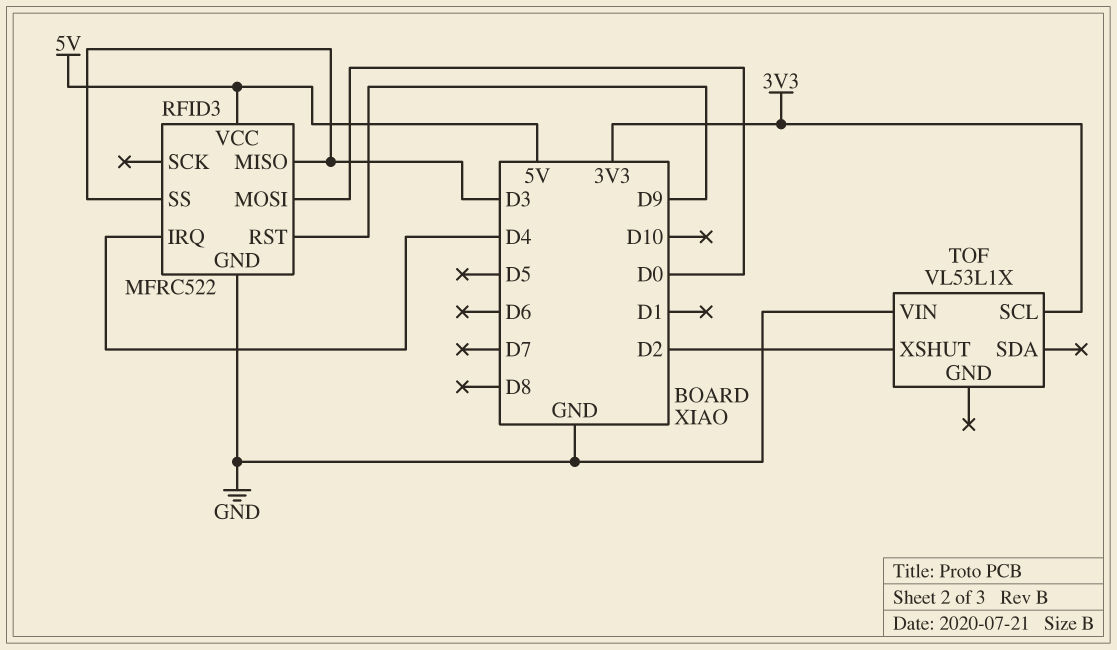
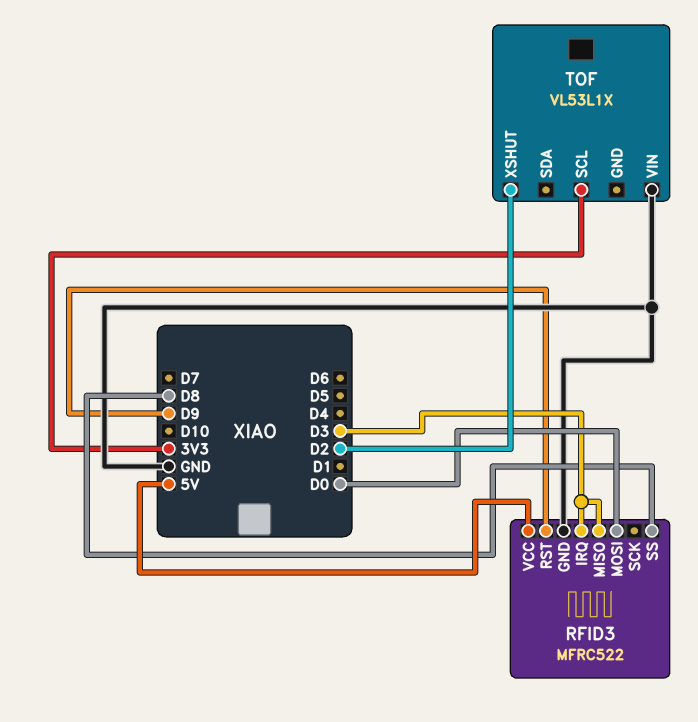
RFID3 pin IRQ: D4 -> D3
RFID3 pin SS: D3 -> D8

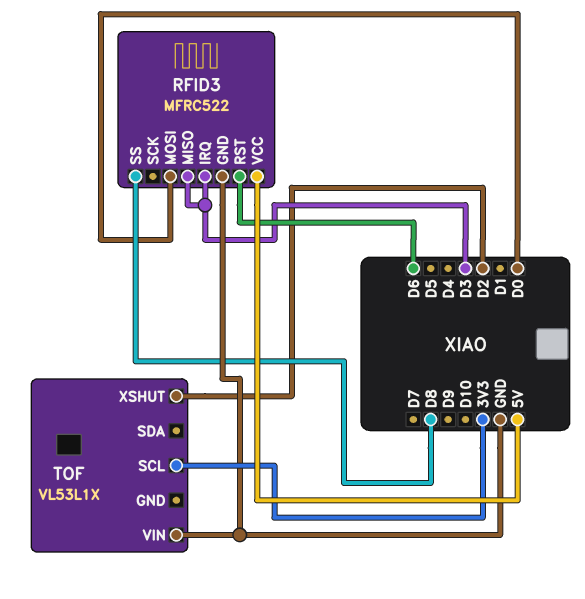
RFID3 pin RST: D9 -> D6

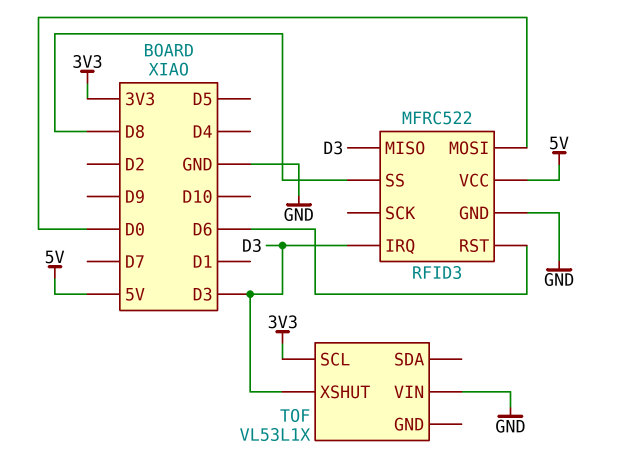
TOF pin XSHUT: D2 -> D3

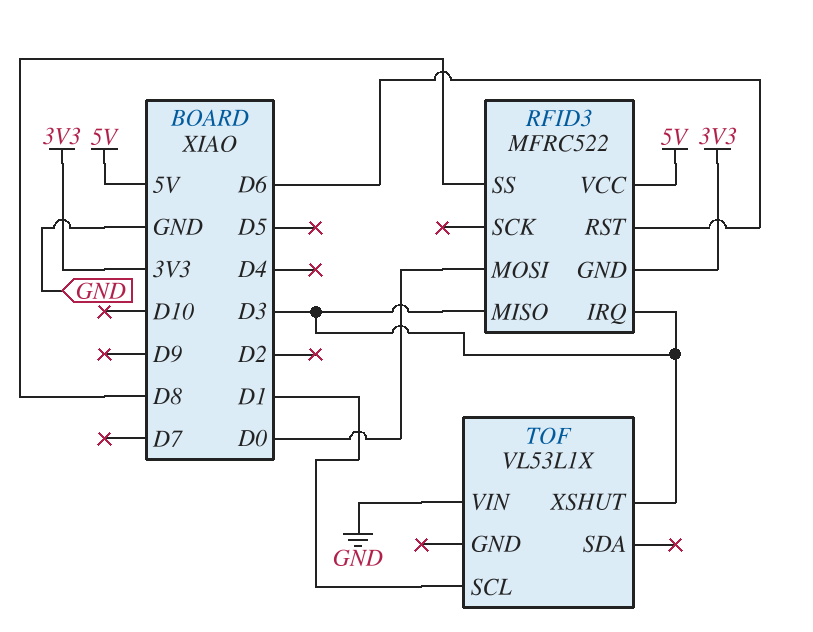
RFID3 pin GND: GND -> 3V3
TOF pin SCL: 3V3 -> D1

